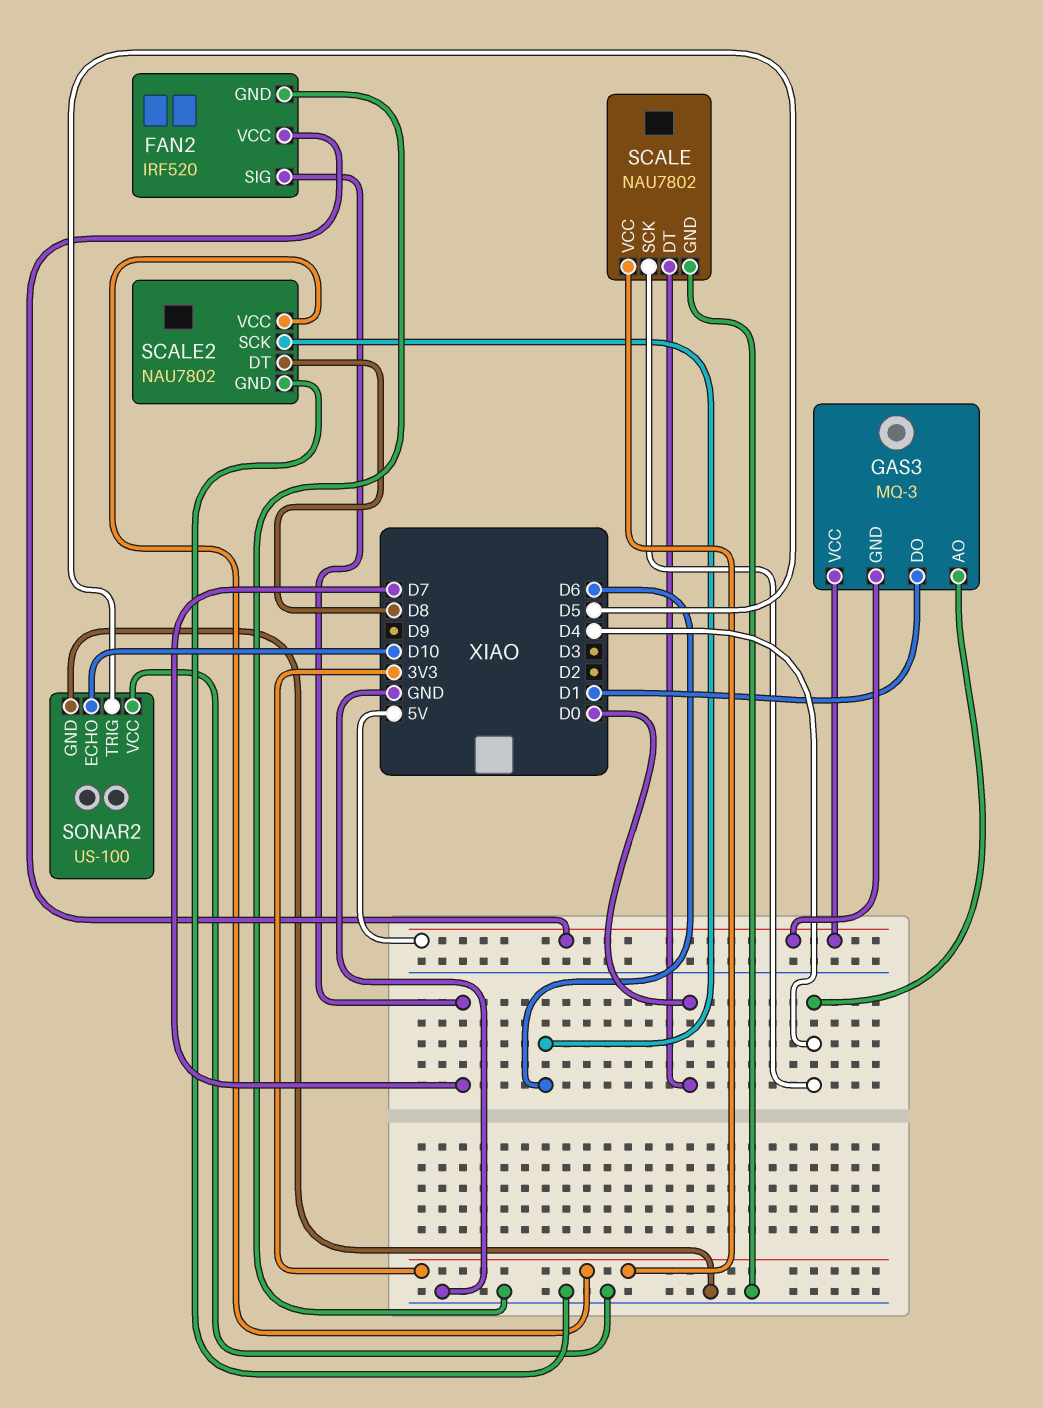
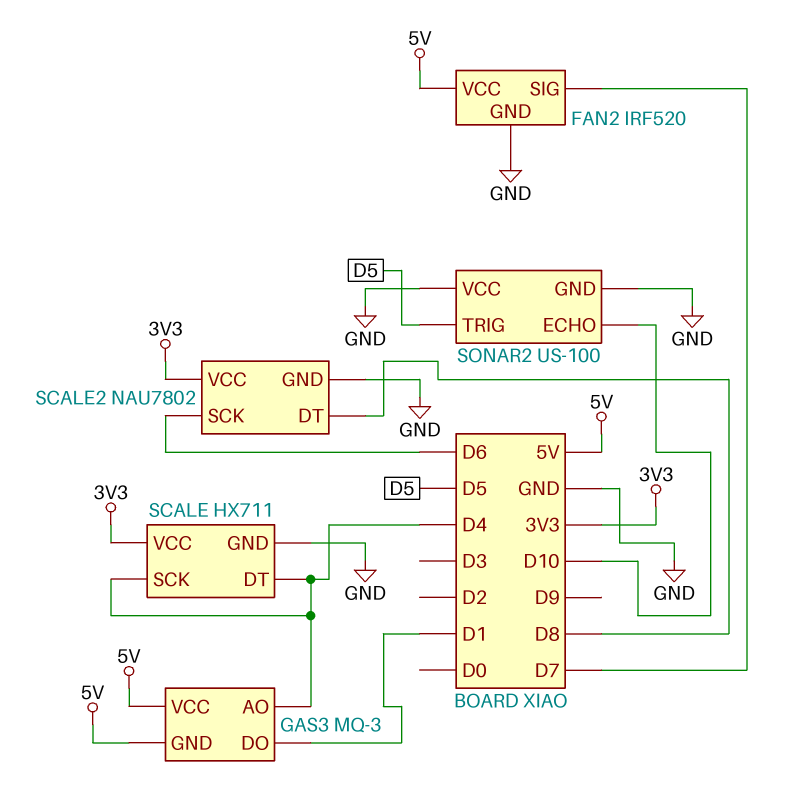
SCALE: NAU7802 -> HX711
SCALE pin DT: D0 -> D4

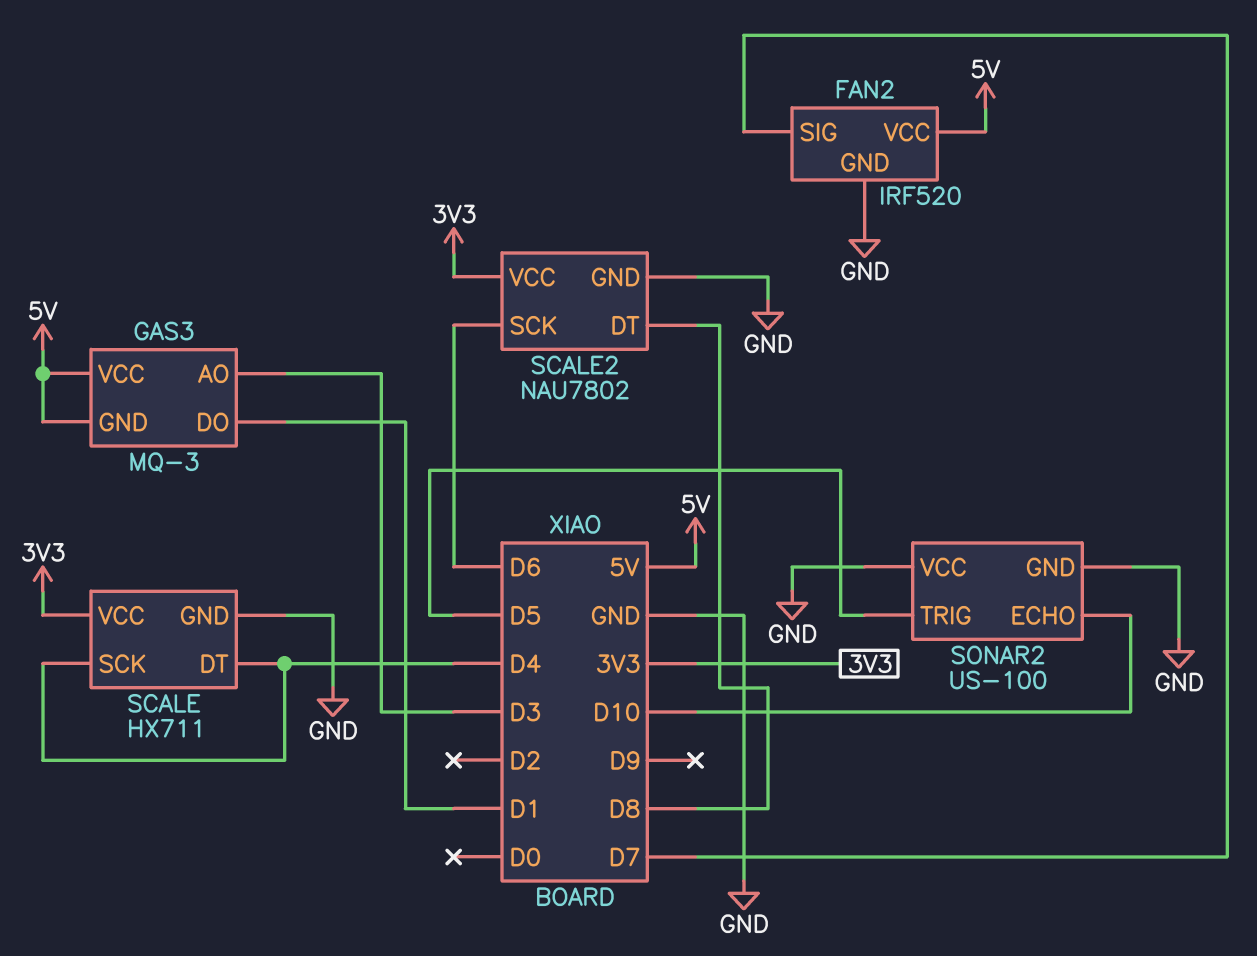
GAS3 pin AO: D4 -> D3

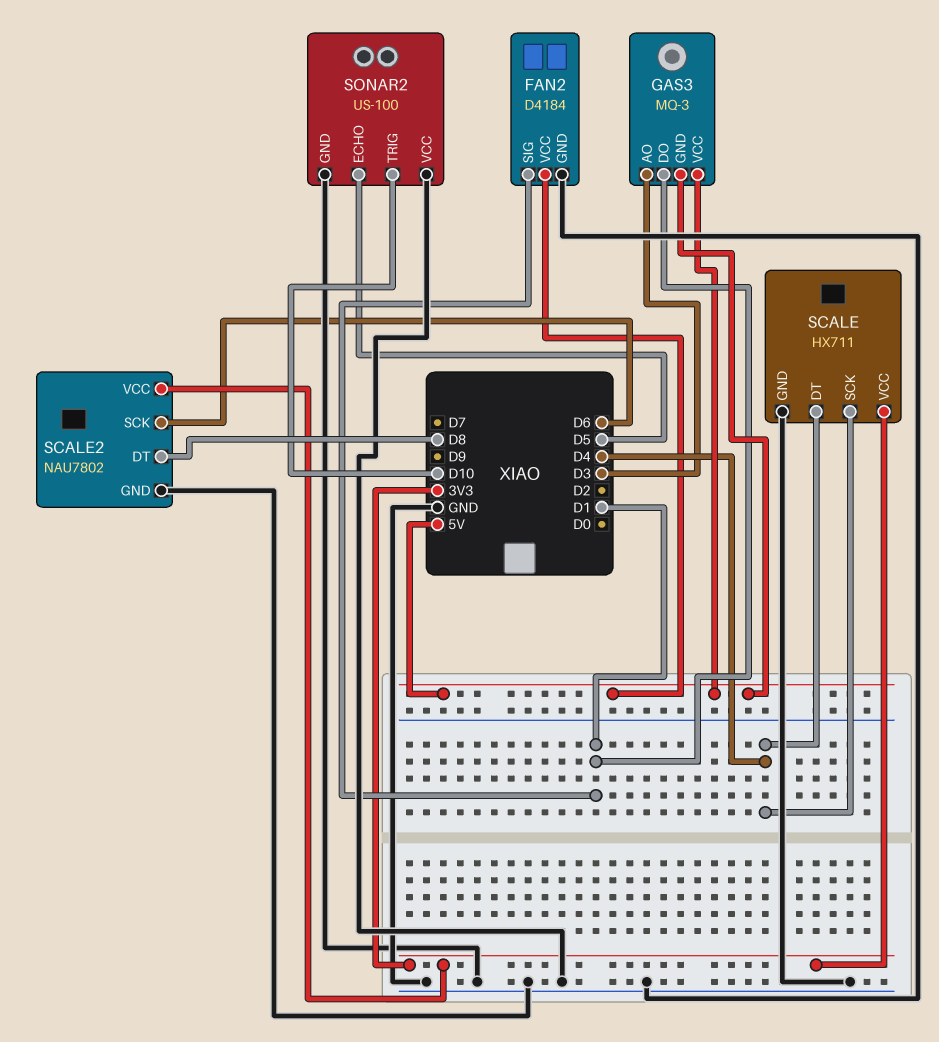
FAN2: IRF520 -> D4184
FAN2 pin SIG: D7 -> D1
SONAR2 pin ECHO: D10 -> D5
SONAR2 pin TRIG: D5 -> D10

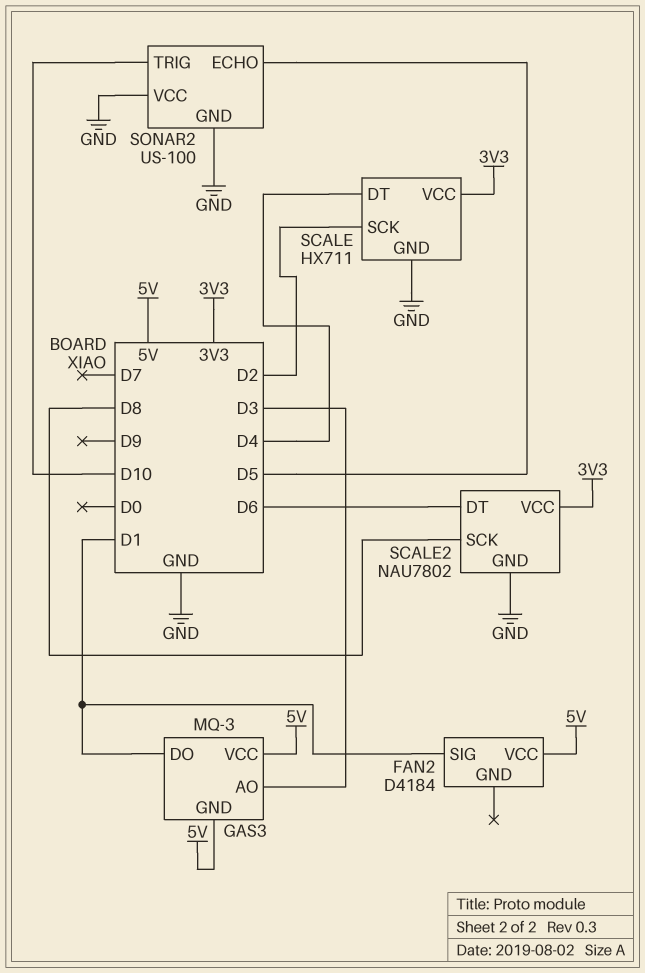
FAN2 pin GND: GND -> none
SCALE pin SCK: D4 -> D2
SCALE2 pin DT: D8 -> D6
SCALE2 pin SCK: D6 -> D8

